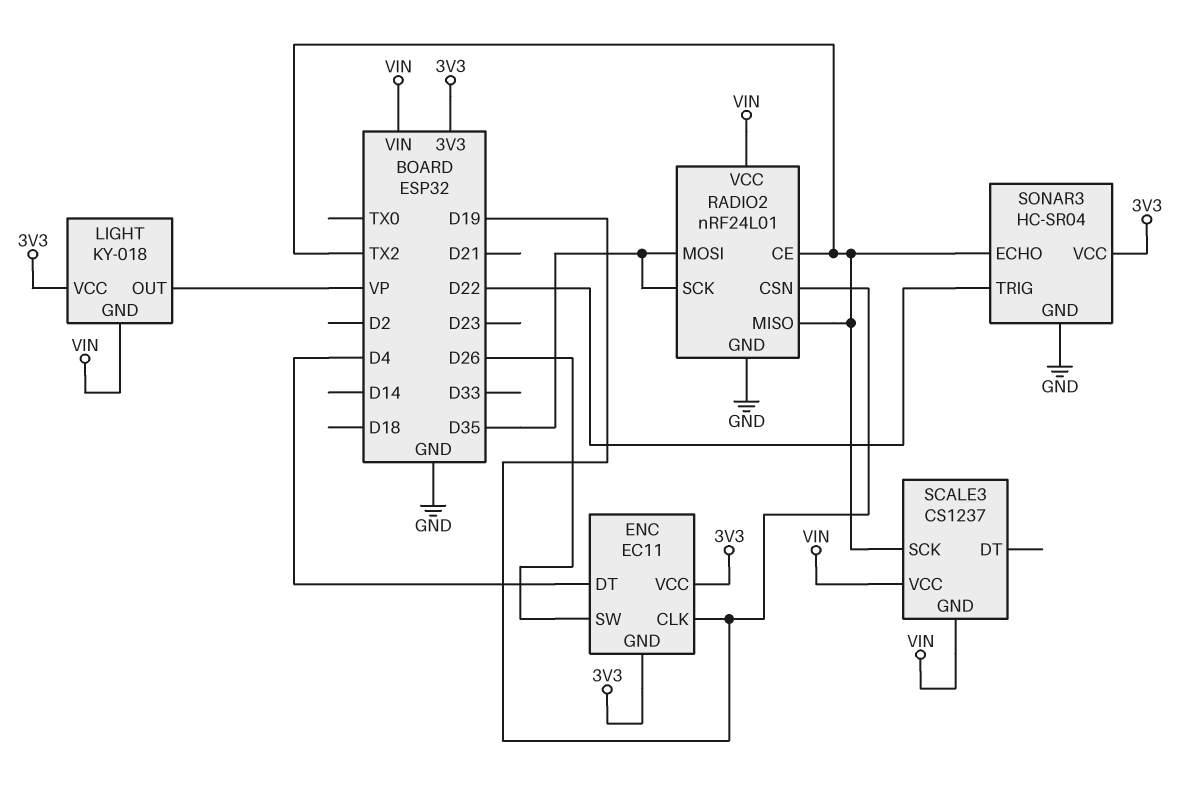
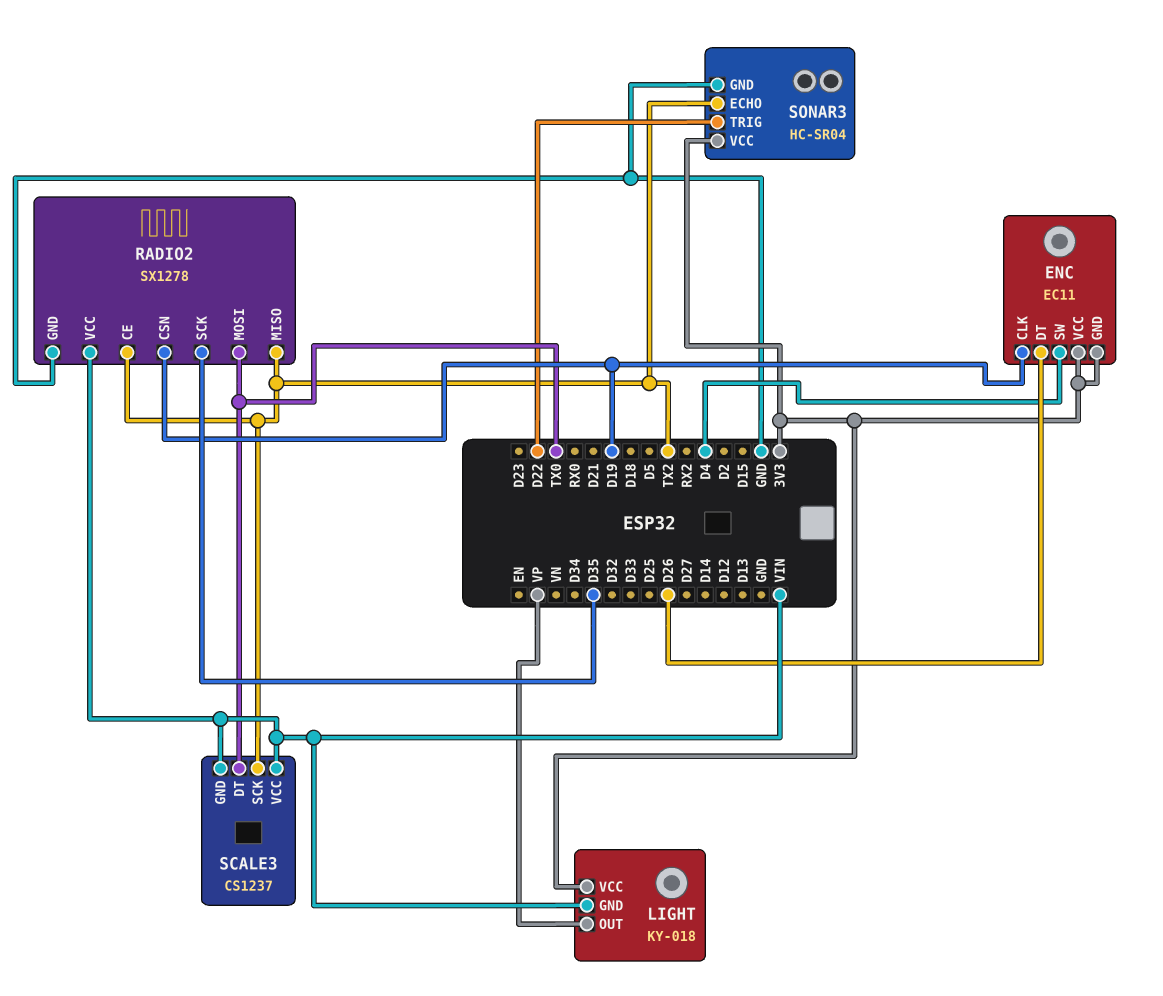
ENC pin DT: D4 -> D26
ENC pin SW: D26 -> D4
RADIO2: nRF24L01 -> SX1278
RADIO2 pin MOSI: D35 -> TX0
SCALE3 pin DT: none -> TX0

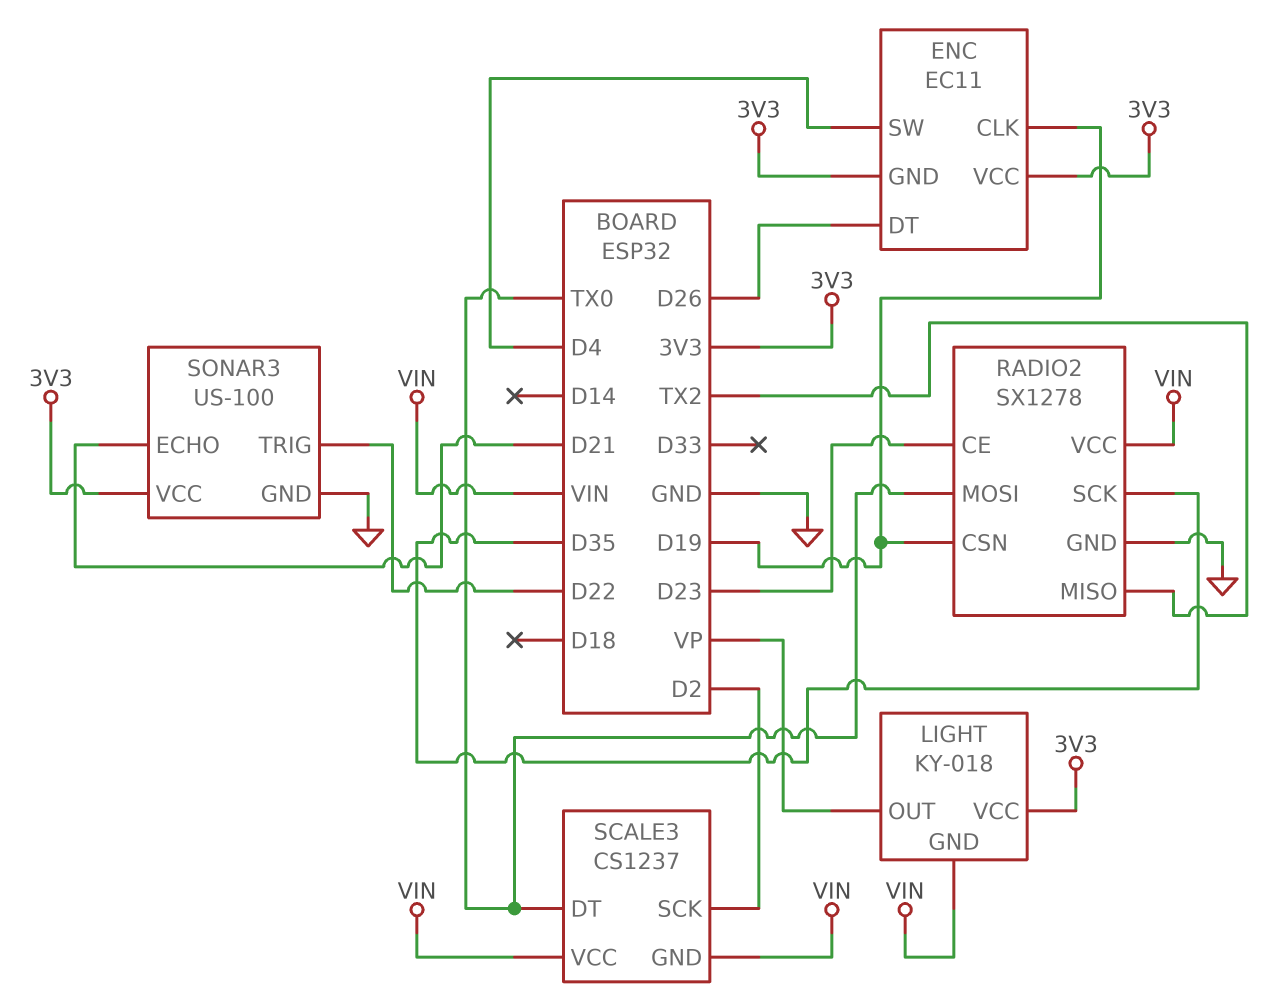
RADIO2 pin CE: TX2 -> D23
SCALE3 pin SCK: TX2 -> D2
SONAR3: HC-SR04 -> US-100
SONAR3 pin ECHO: TX2 -> D21

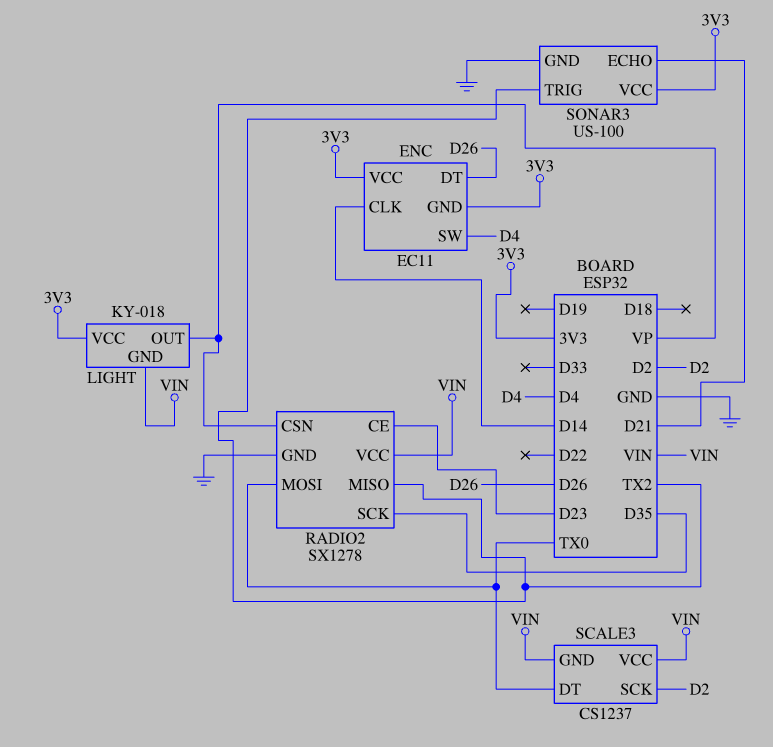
ENC pin CLK: D19 -> D14
RADIO2 pin CSN: D19 -> VP
SONAR3 pin TRIG: D22 -> TX2

